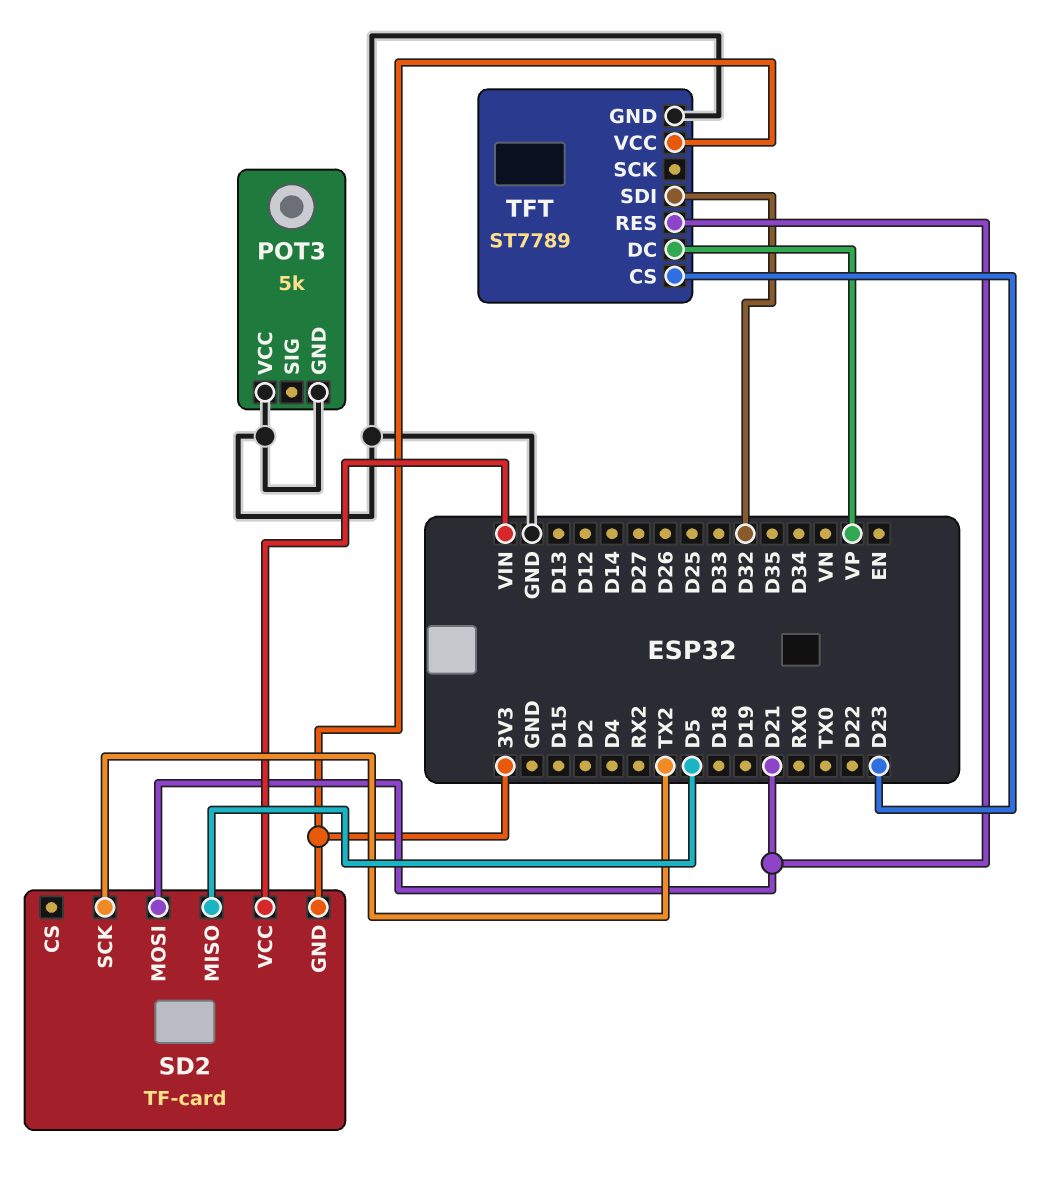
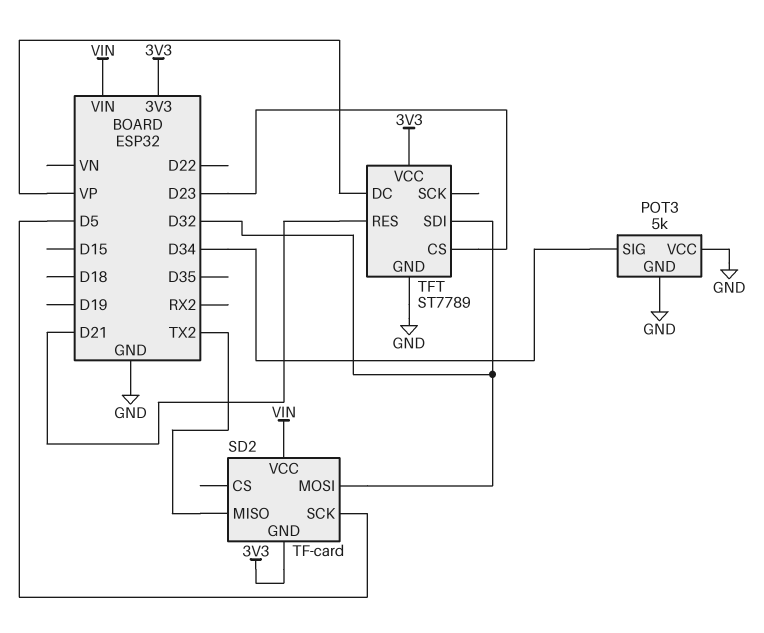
POT3 pin SIG: none -> D34
SD2 pin MISO: D5 -> TX2
SD2 pin MOSI: D21 -> D32
SD2 pin SCK: TX2 -> D5

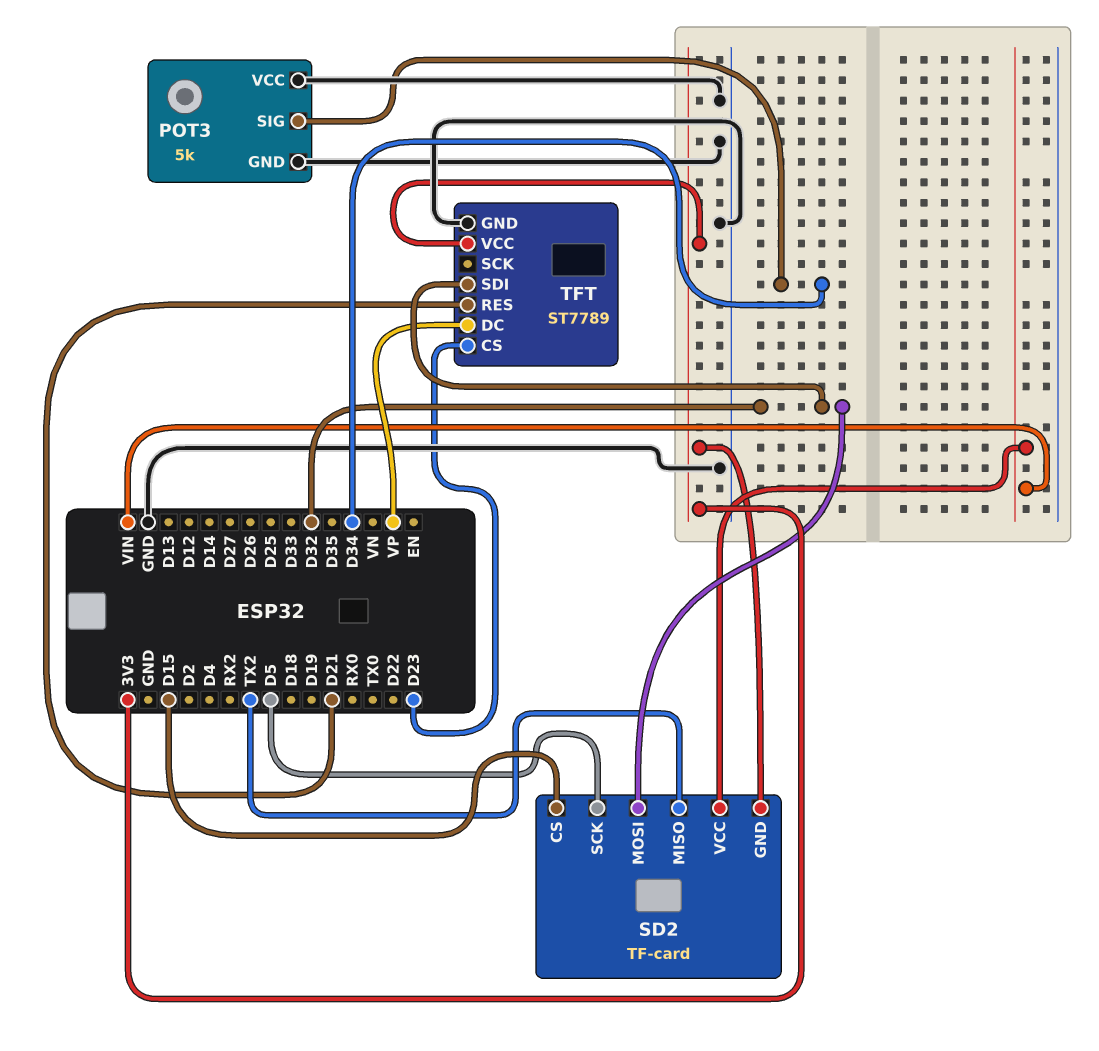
SD2 pin CS: none -> D15

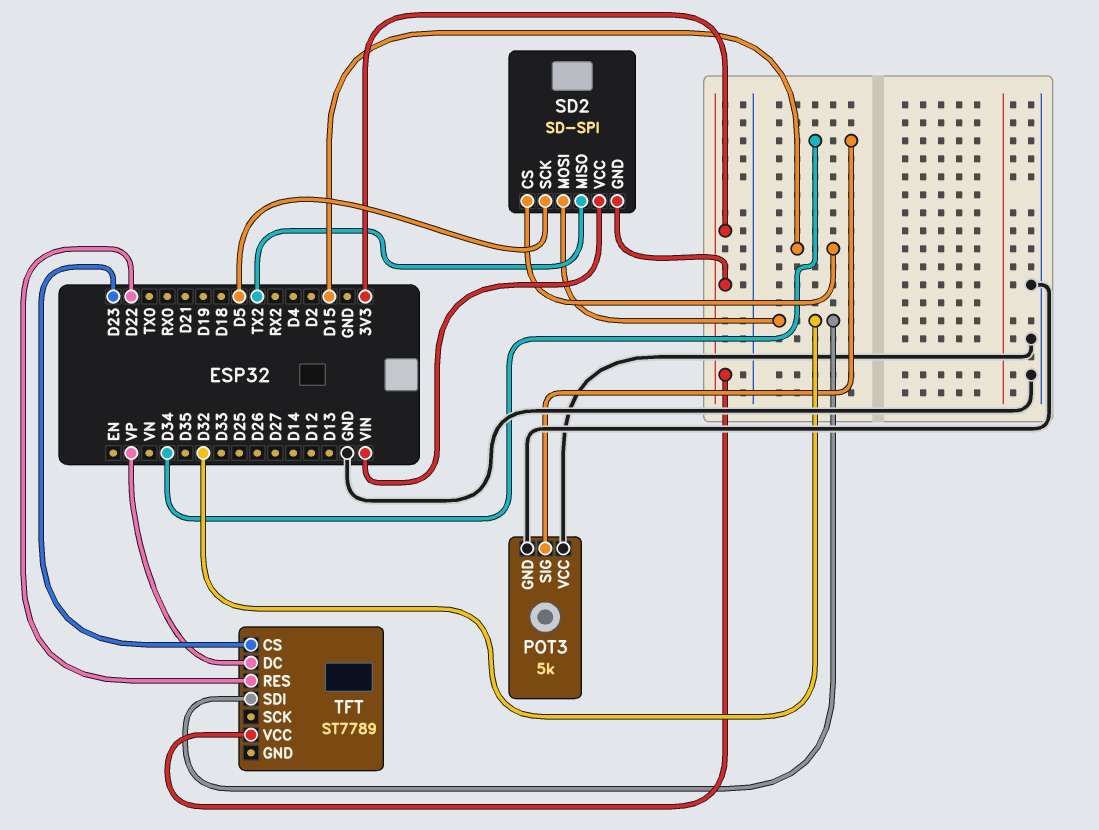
SD2: TF-card -> SD-SPI
TFT pin GND: GND -> none
TFT pin RES: D21 -> D22

